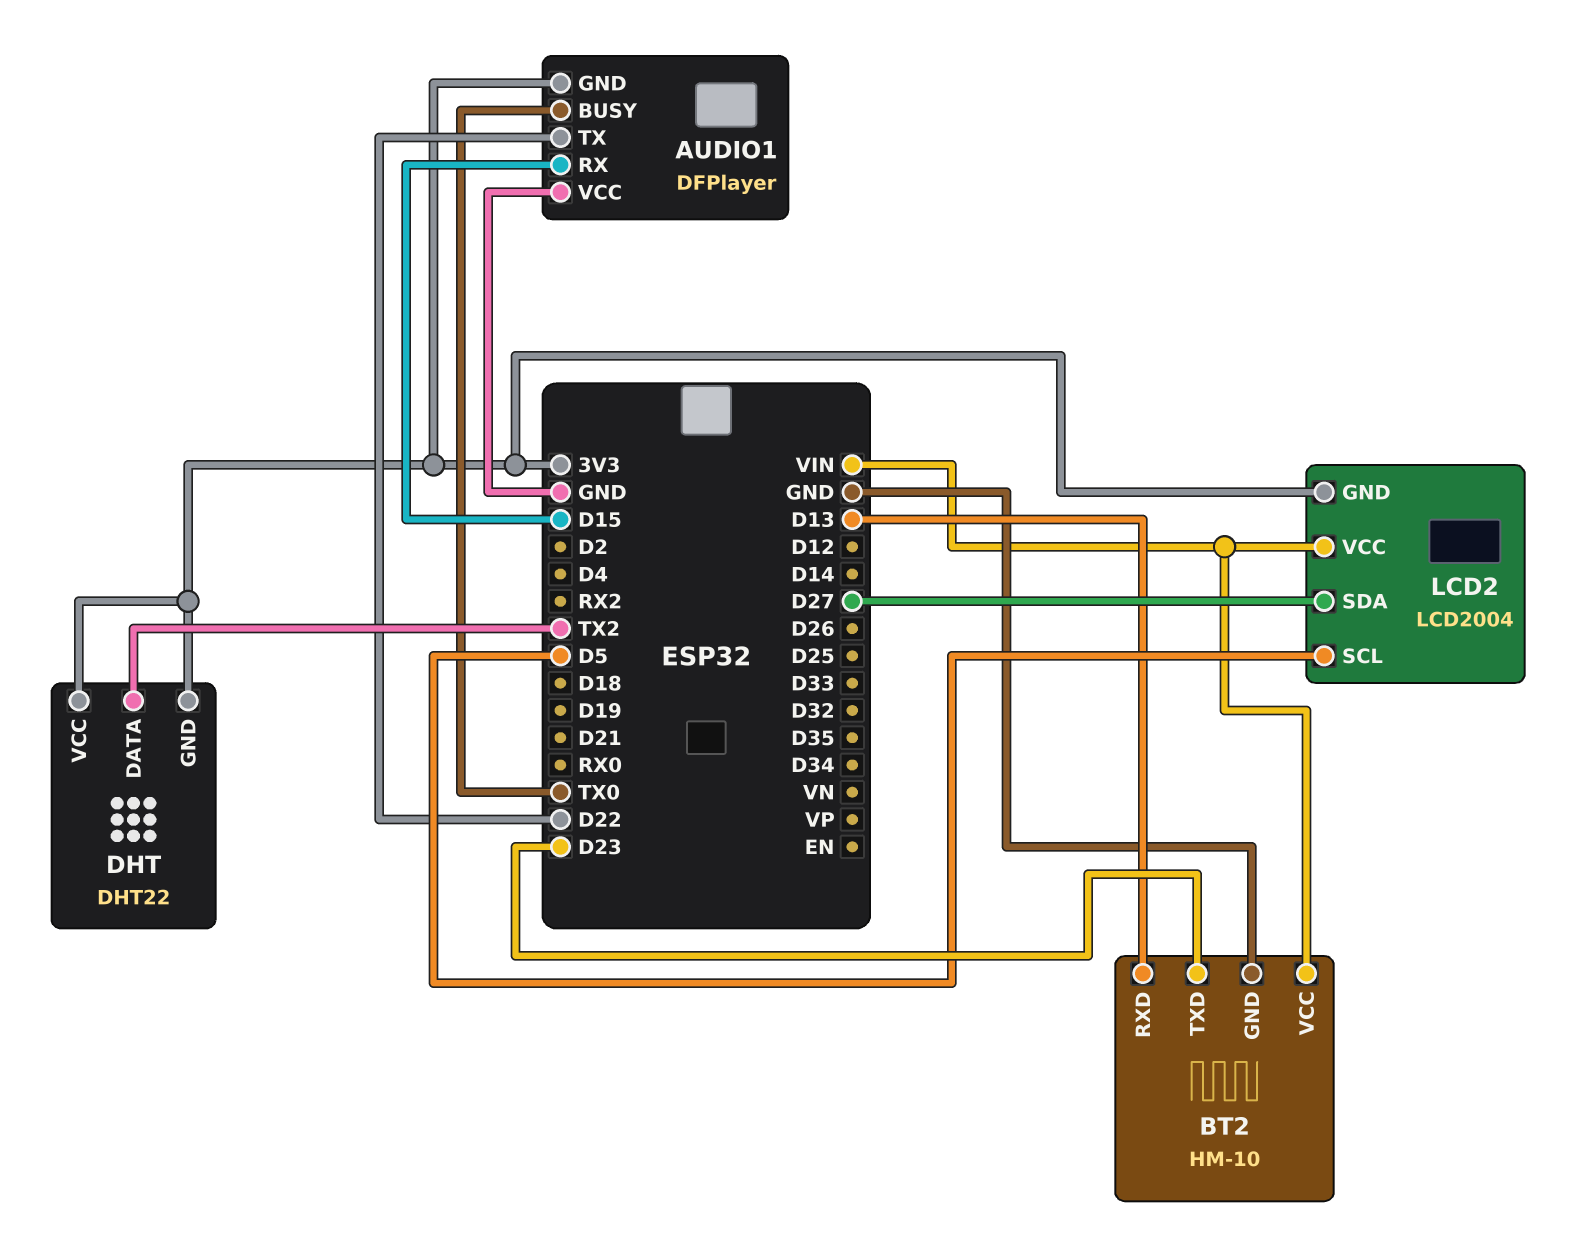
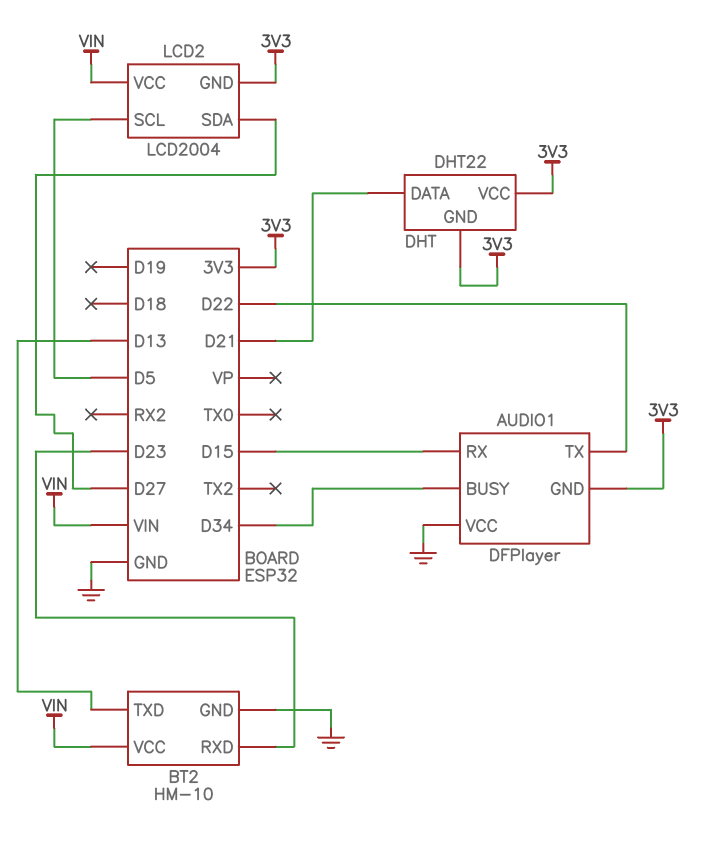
AUDIO1 pin BUSY: TX0 -> D34
BT2 pin RXD: D13 -> D23
BT2 pin TXD: D23 -> D13
DHT pin DATA: TX2 -> D21

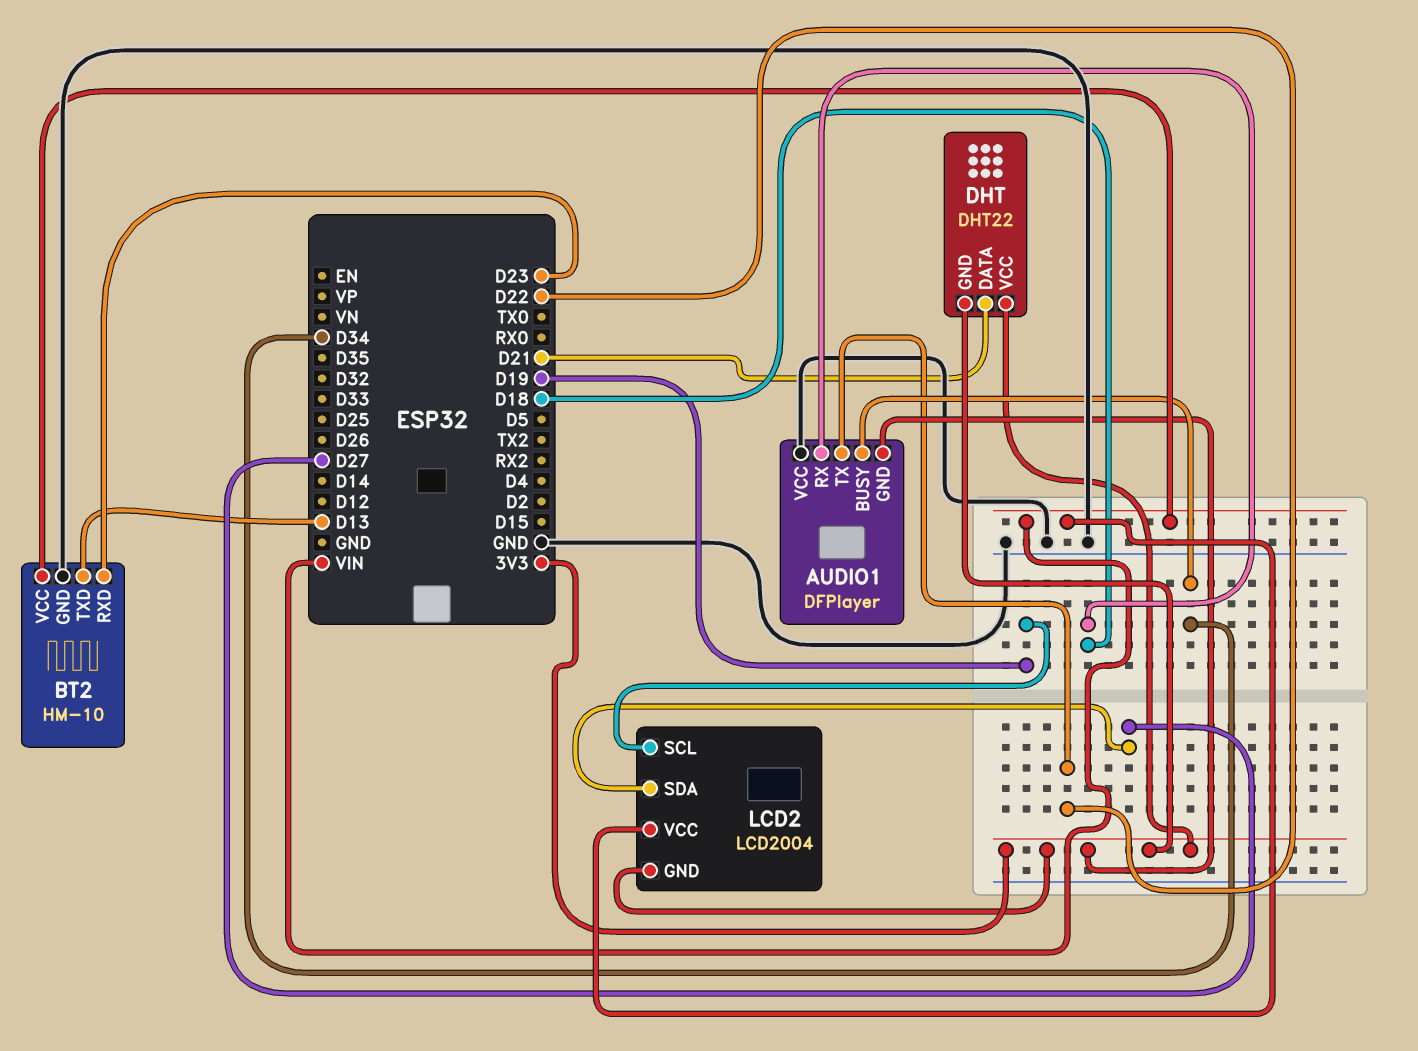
AUDIO1 pin RX: D15 -> D18
LCD2 pin SCL: D5 -> D19

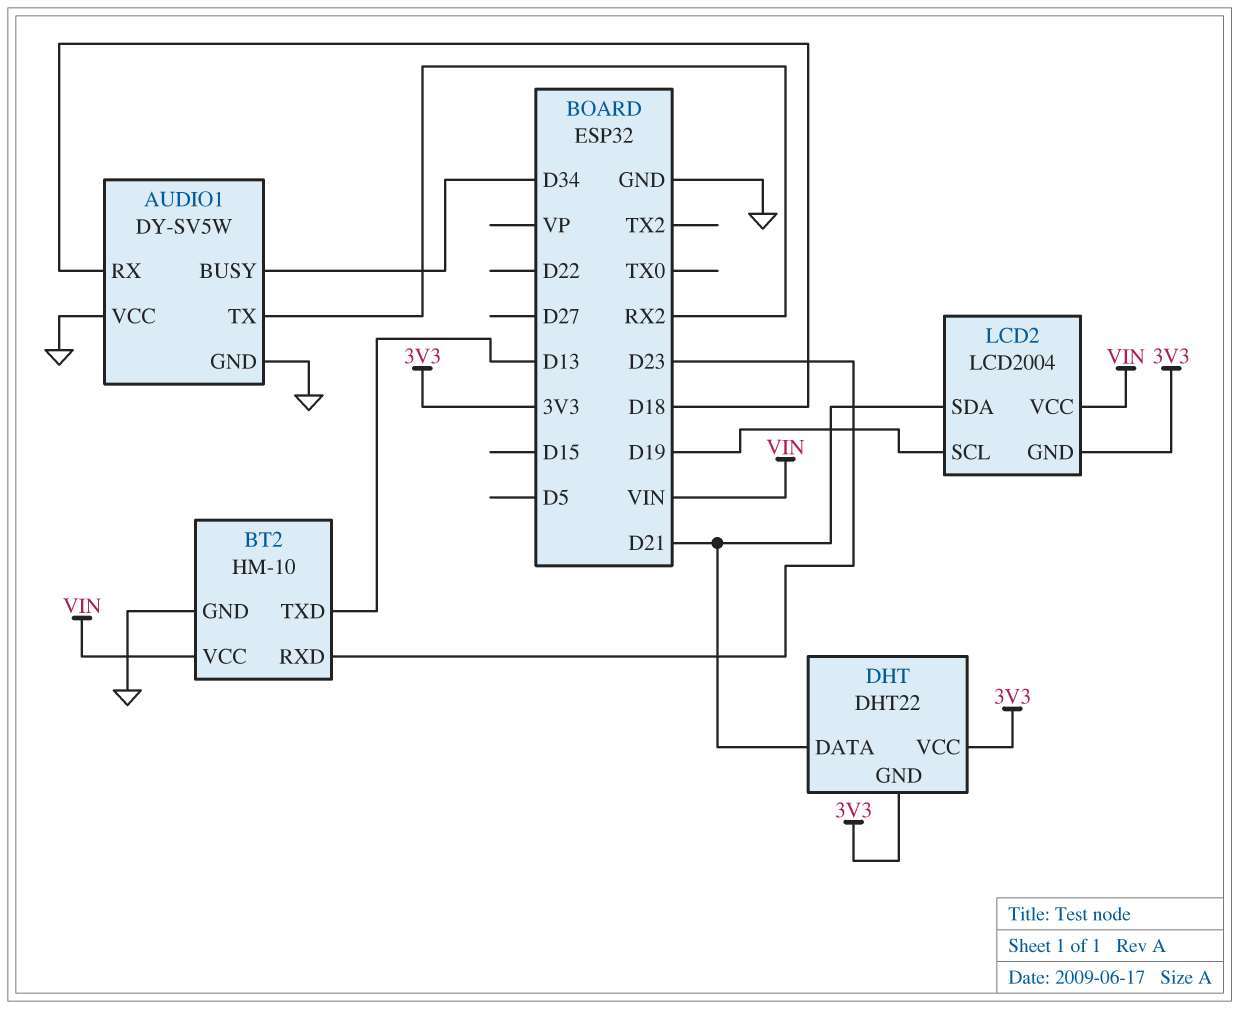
AUDIO1: DFPlayer -> DY-SV5W
AUDIO1 pin GND: 3V3 -> GND
AUDIO1 pin TX: D22 -> RX2
LCD2 pin SDA: D27 -> D21

